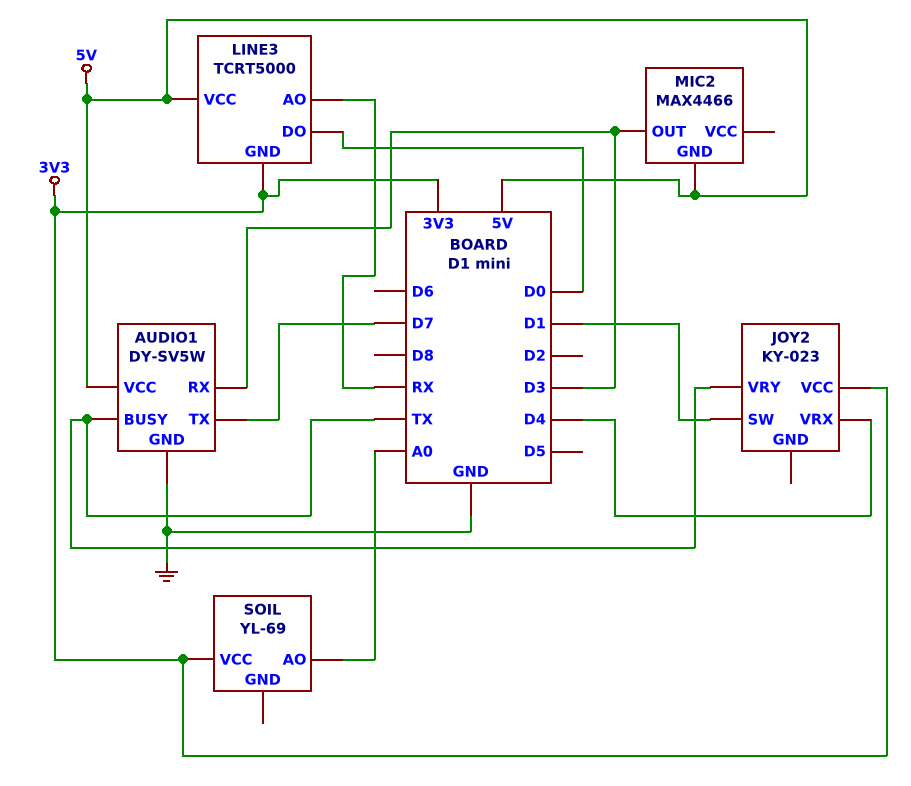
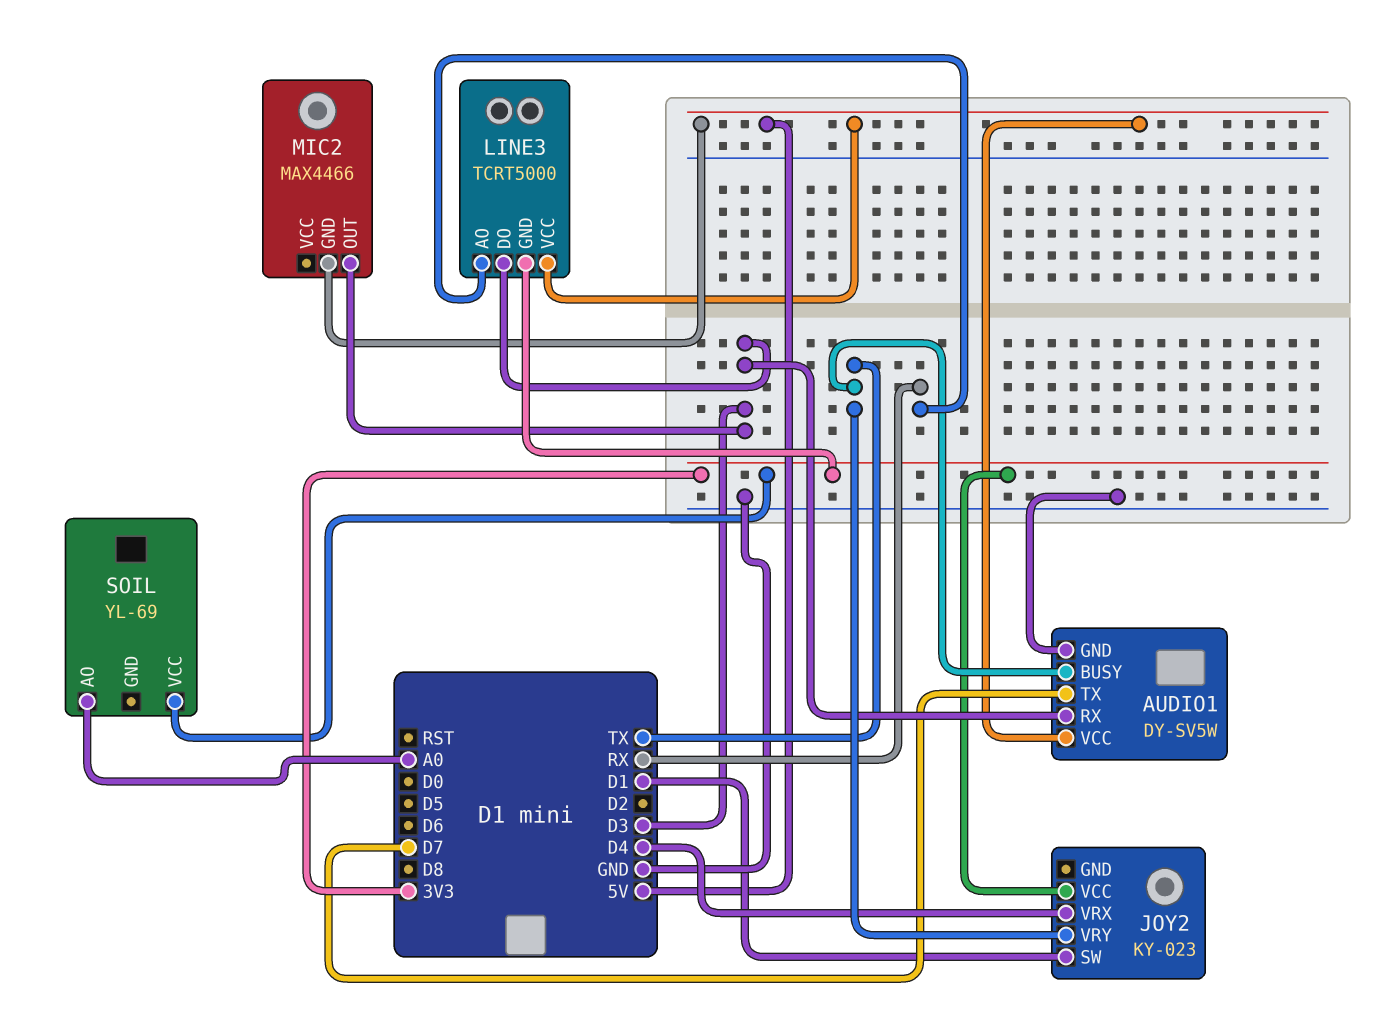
LINE3 pin DO: D0 -> D3

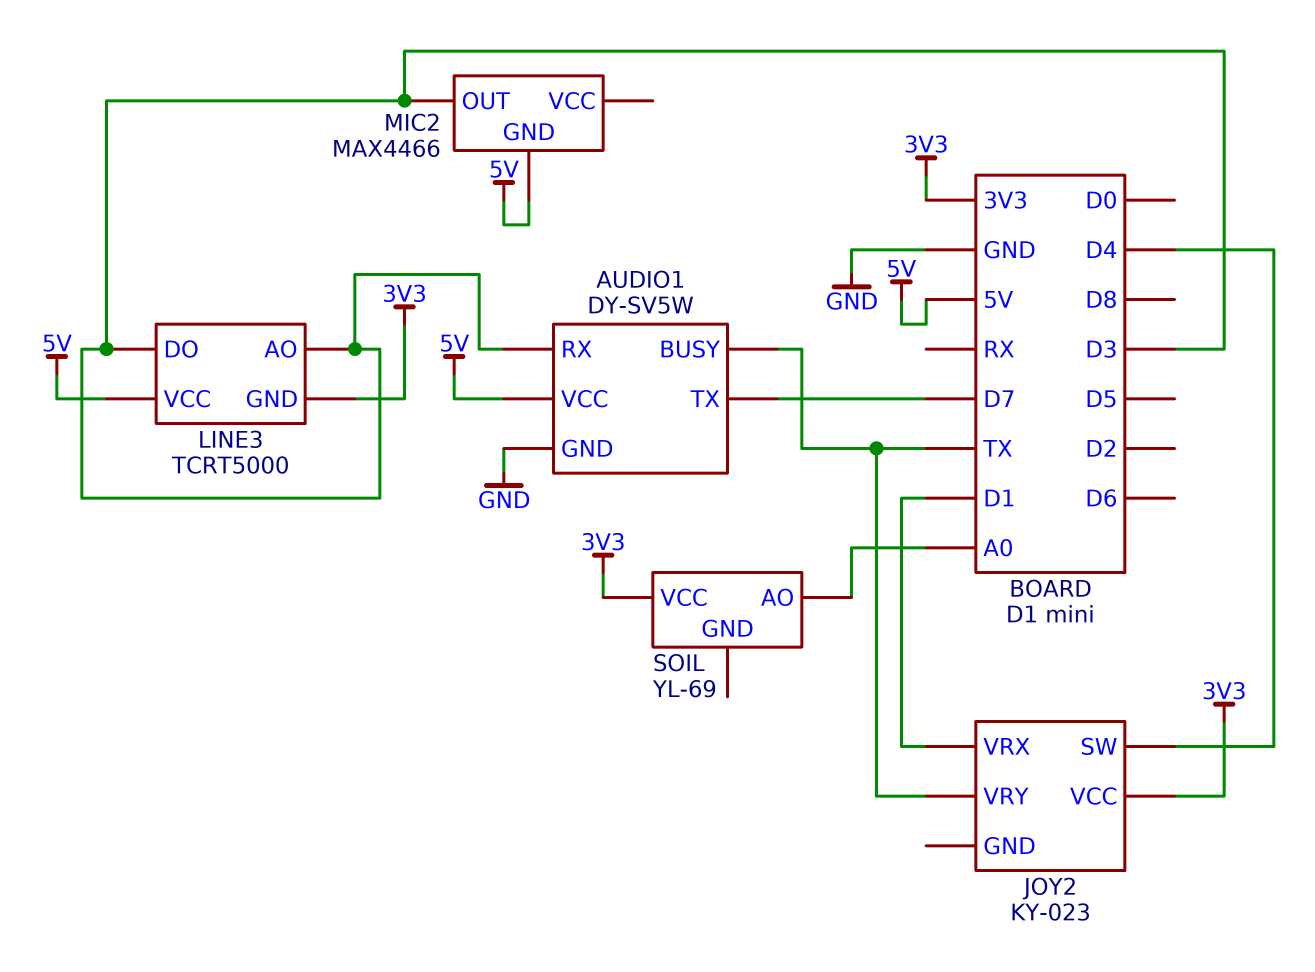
JOY2 pin SW: D1 -> D4
JOY2 pin VRX: D4 -> D1
LINE3 pin AO: RX -> D3

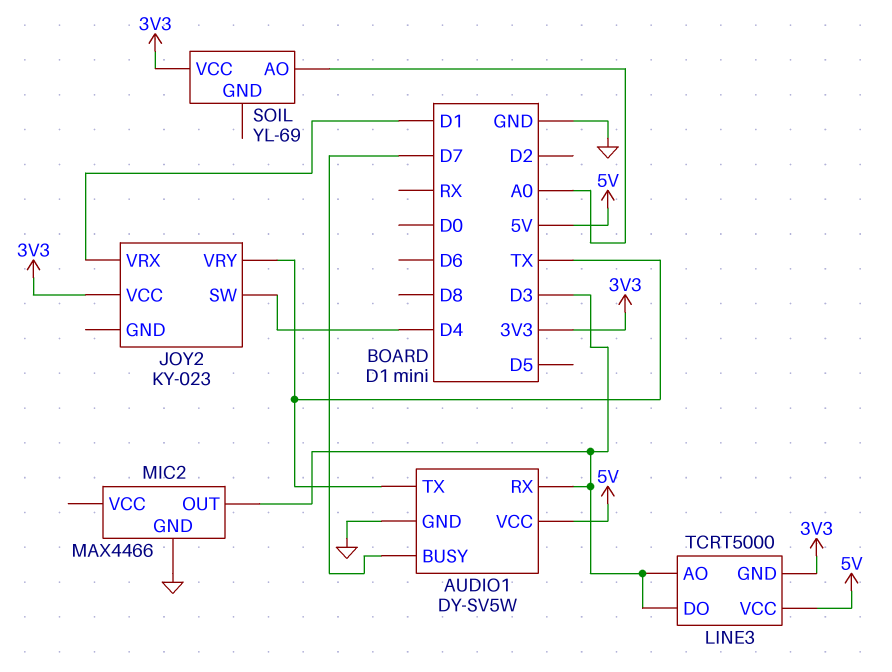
AUDIO1 pin BUSY: TX -> D7
AUDIO1 pin TX: D7 -> TX
MIC2 pin GND: 5V -> GND

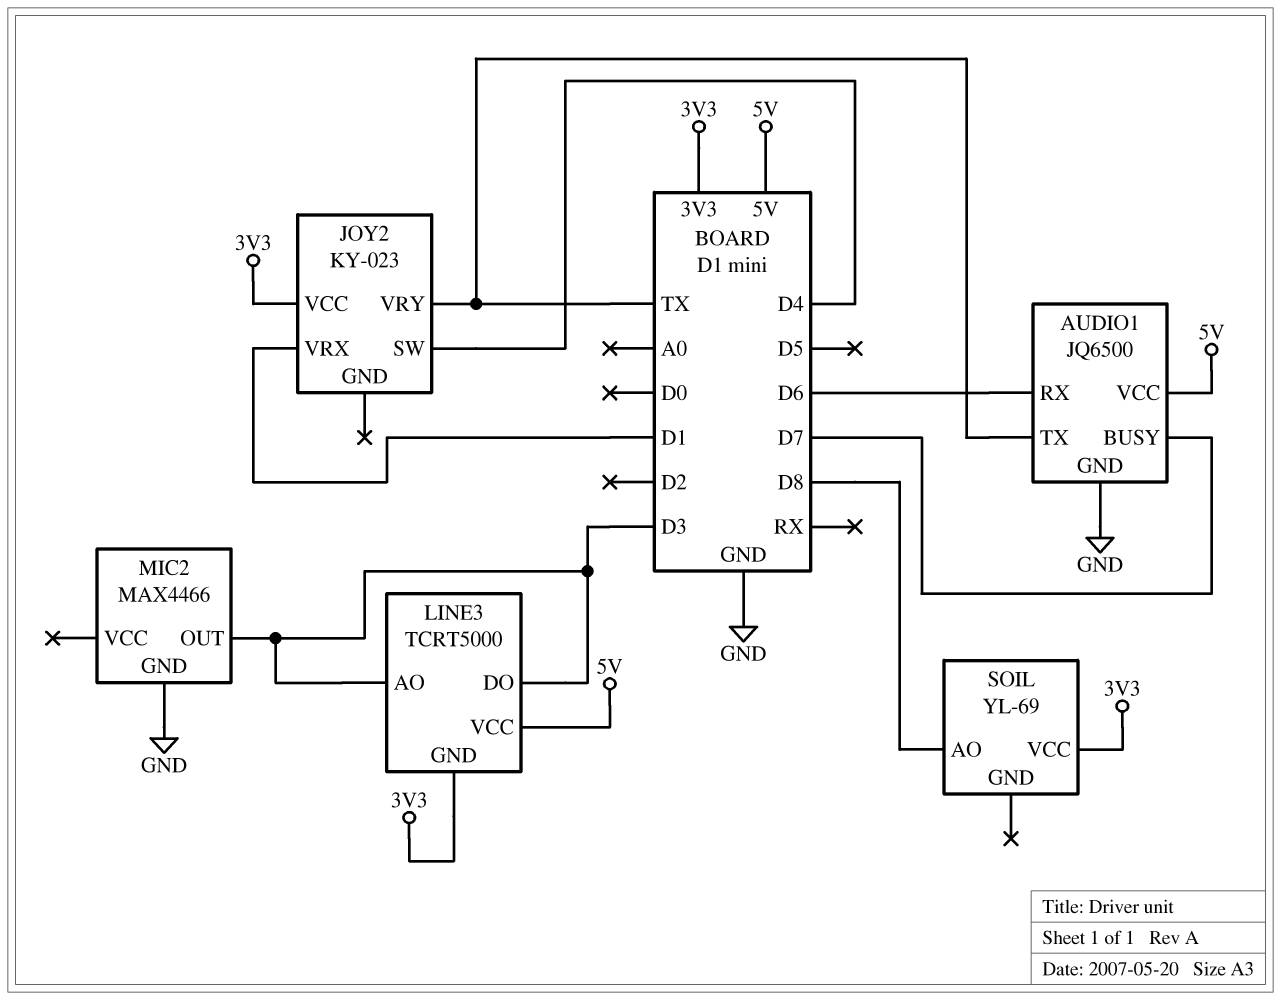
AUDIO1: DY-SV5W -> JQ6500
AUDIO1 pin RX: D3 -> D6
SOIL pin AO: A0 -> D8

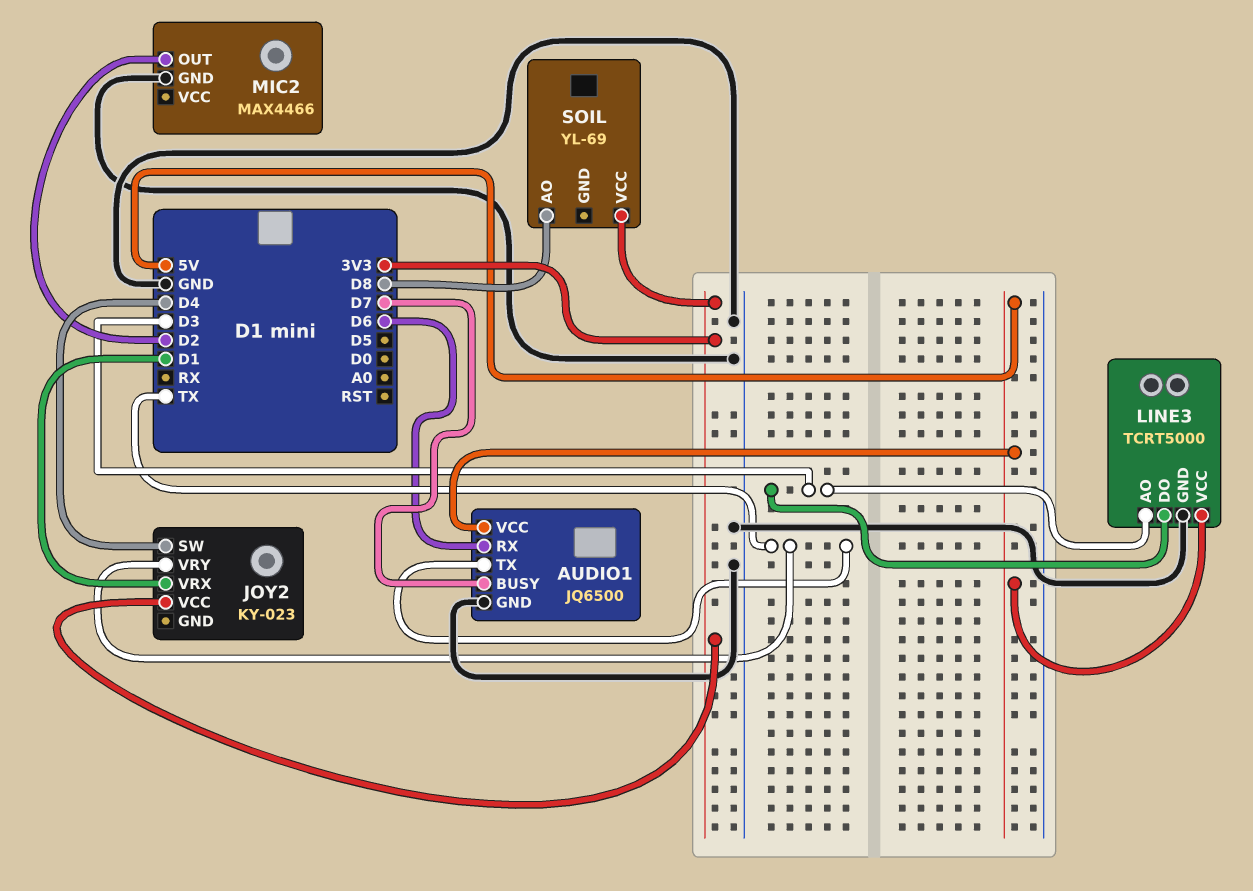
LINE3 pin GND: 3V3 -> GND
MIC2 pin OUT: D3 -> D2

